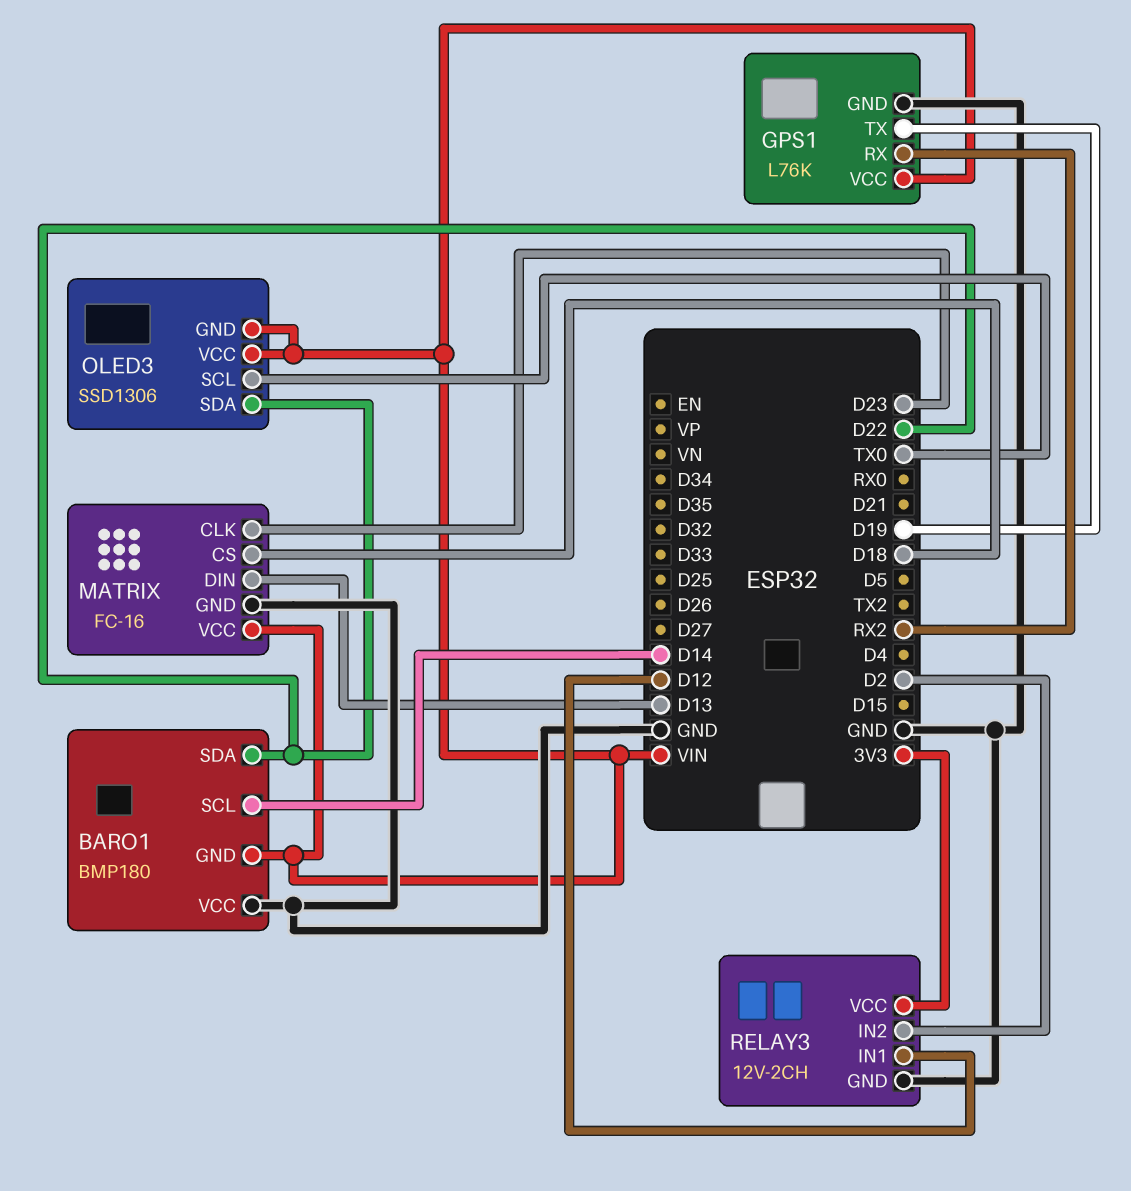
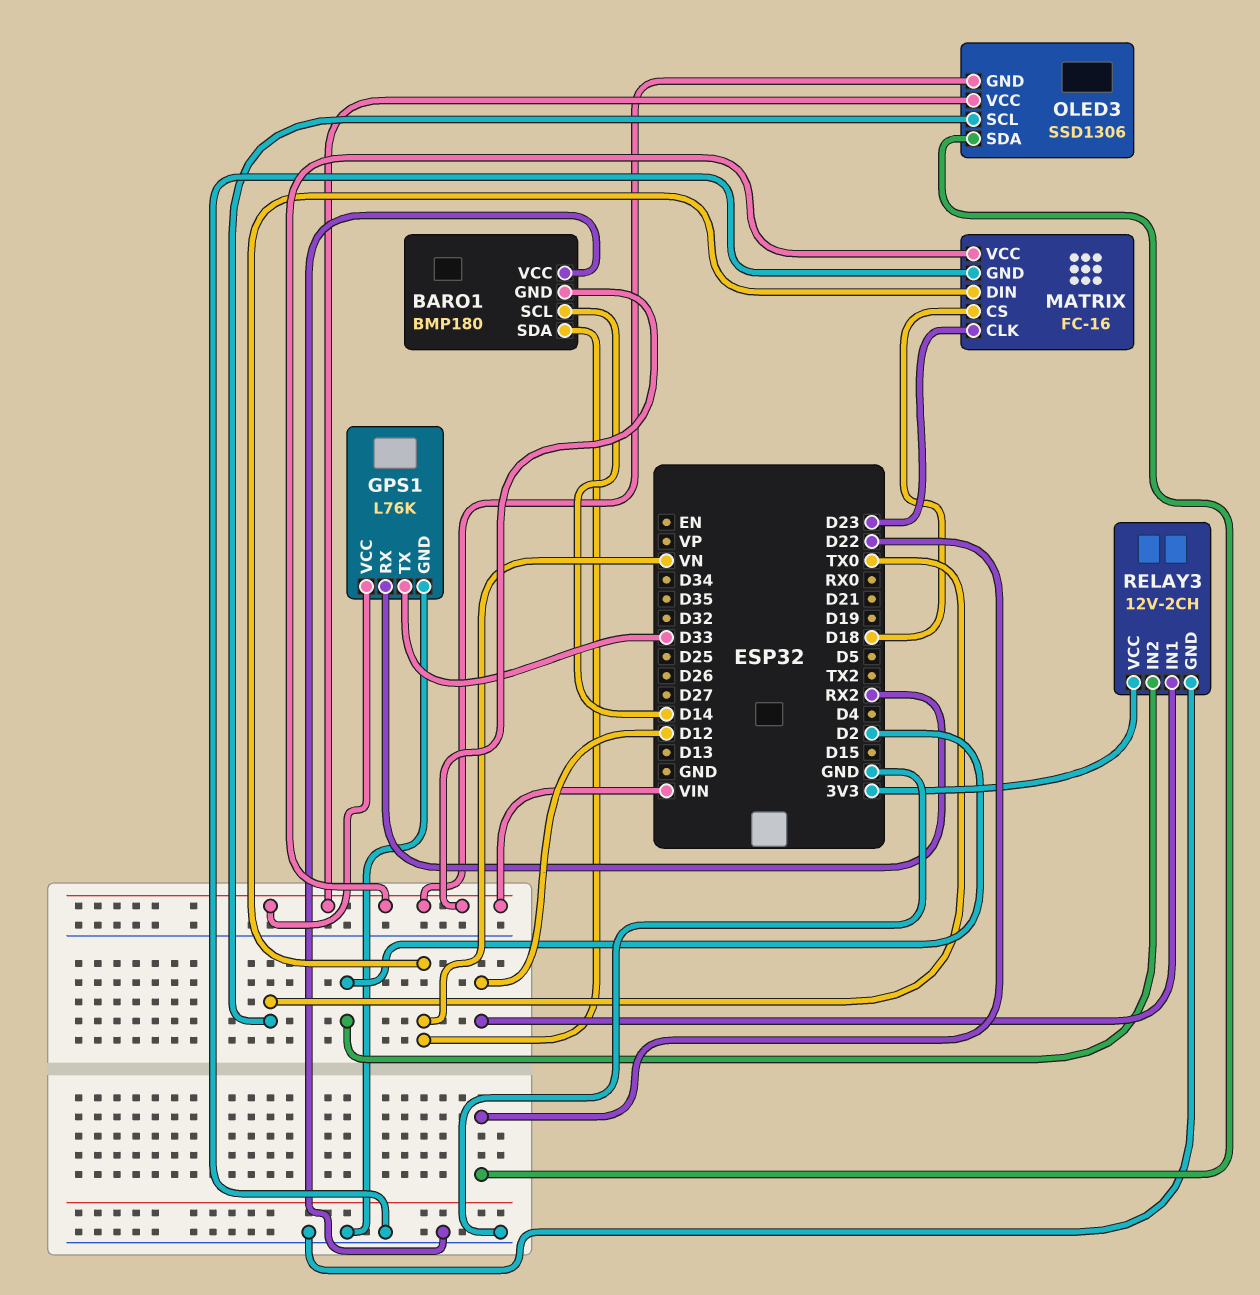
BARO1 pin SDA: D22 -> VN
GPS1 pin TX: D19 -> D33
MATRIX pin DIN: D13 -> VN

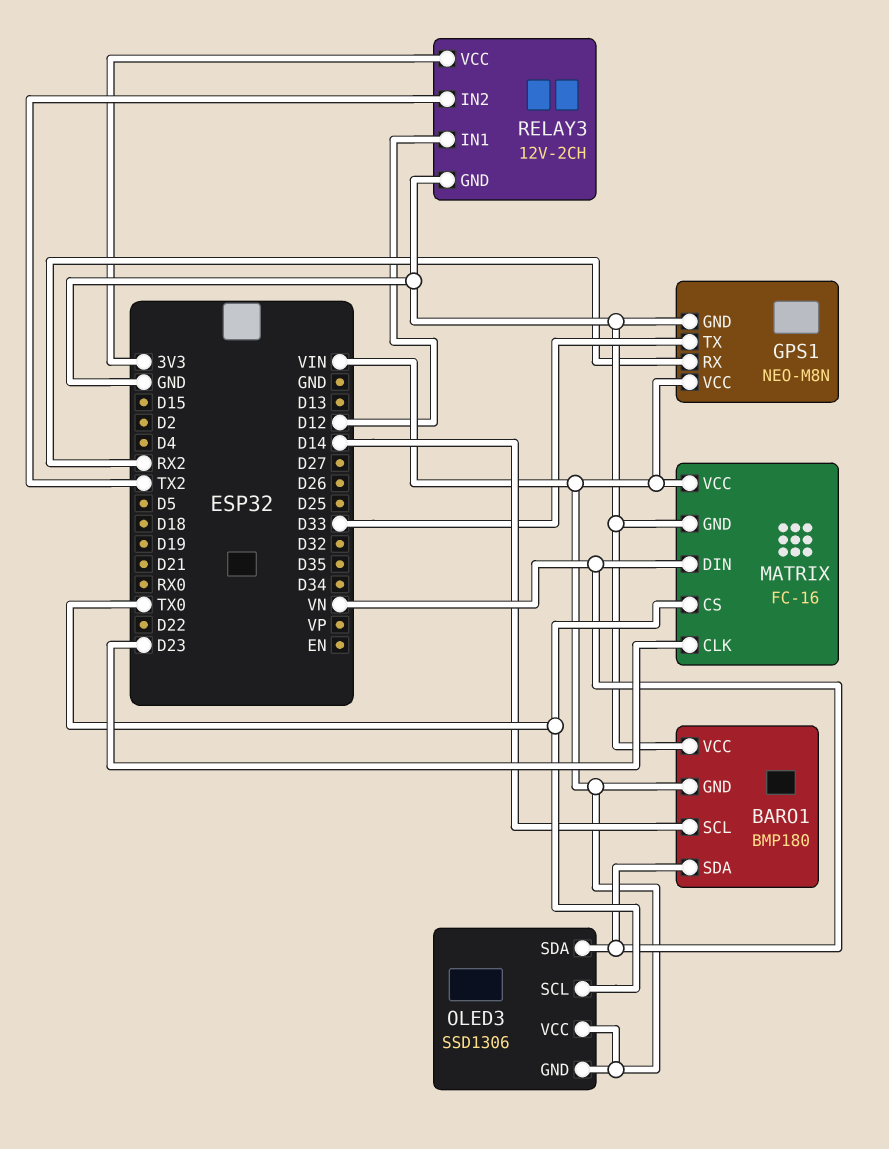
GPS1: L76K -> NEO-M8N
MATRIX pin CS: D18 -> TX0
OLED3 pin SDA: D22 -> VN
RELAY3 pin IN2: D2 -> TX2

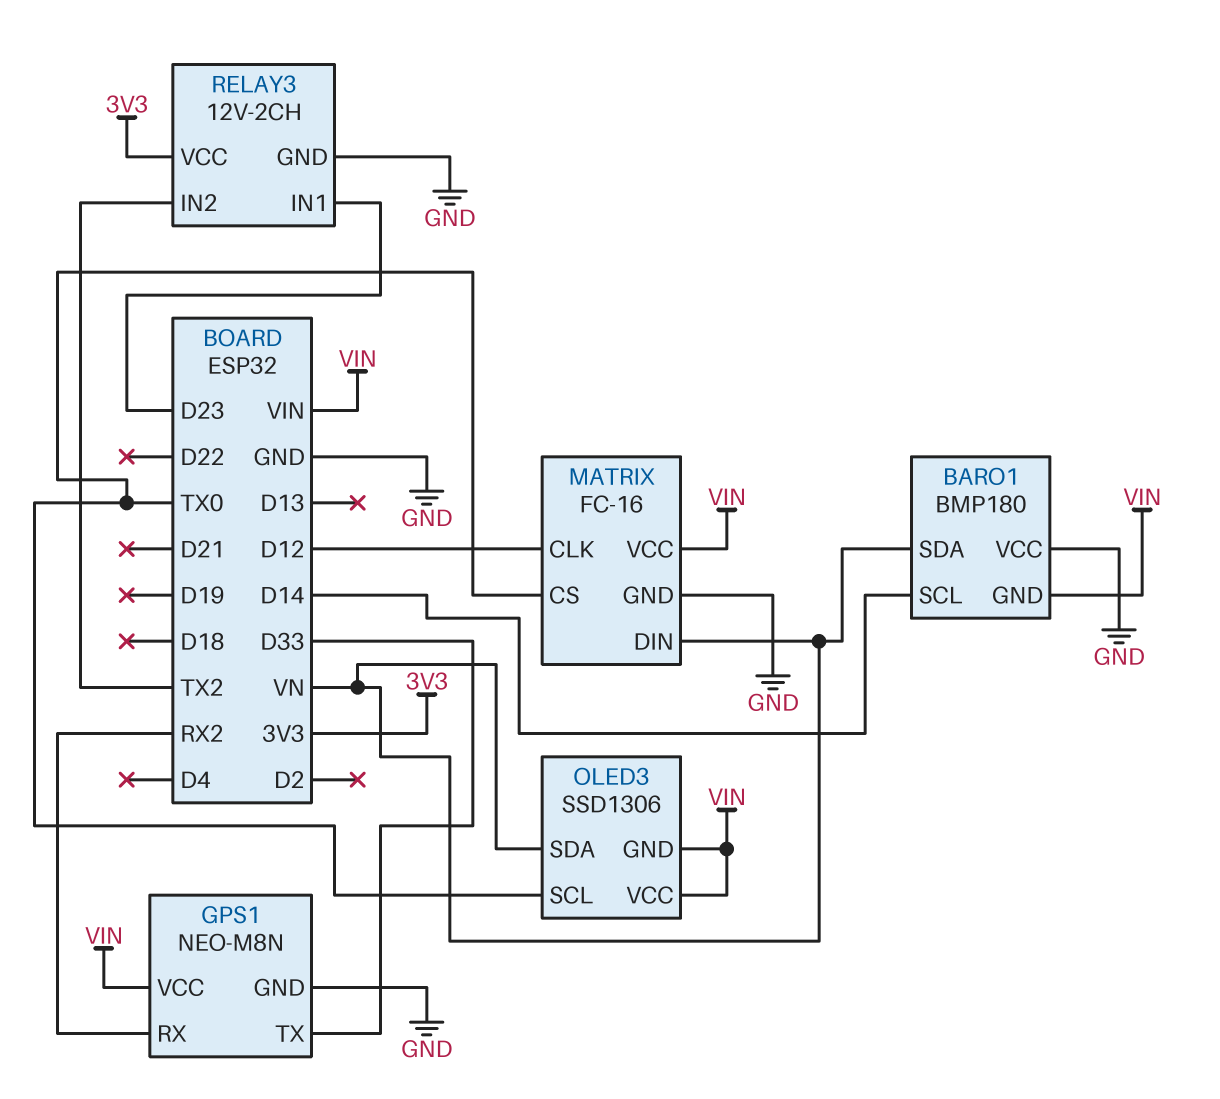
MATRIX pin CLK: D23 -> D12
RELAY3 pin IN1: D12 -> D23

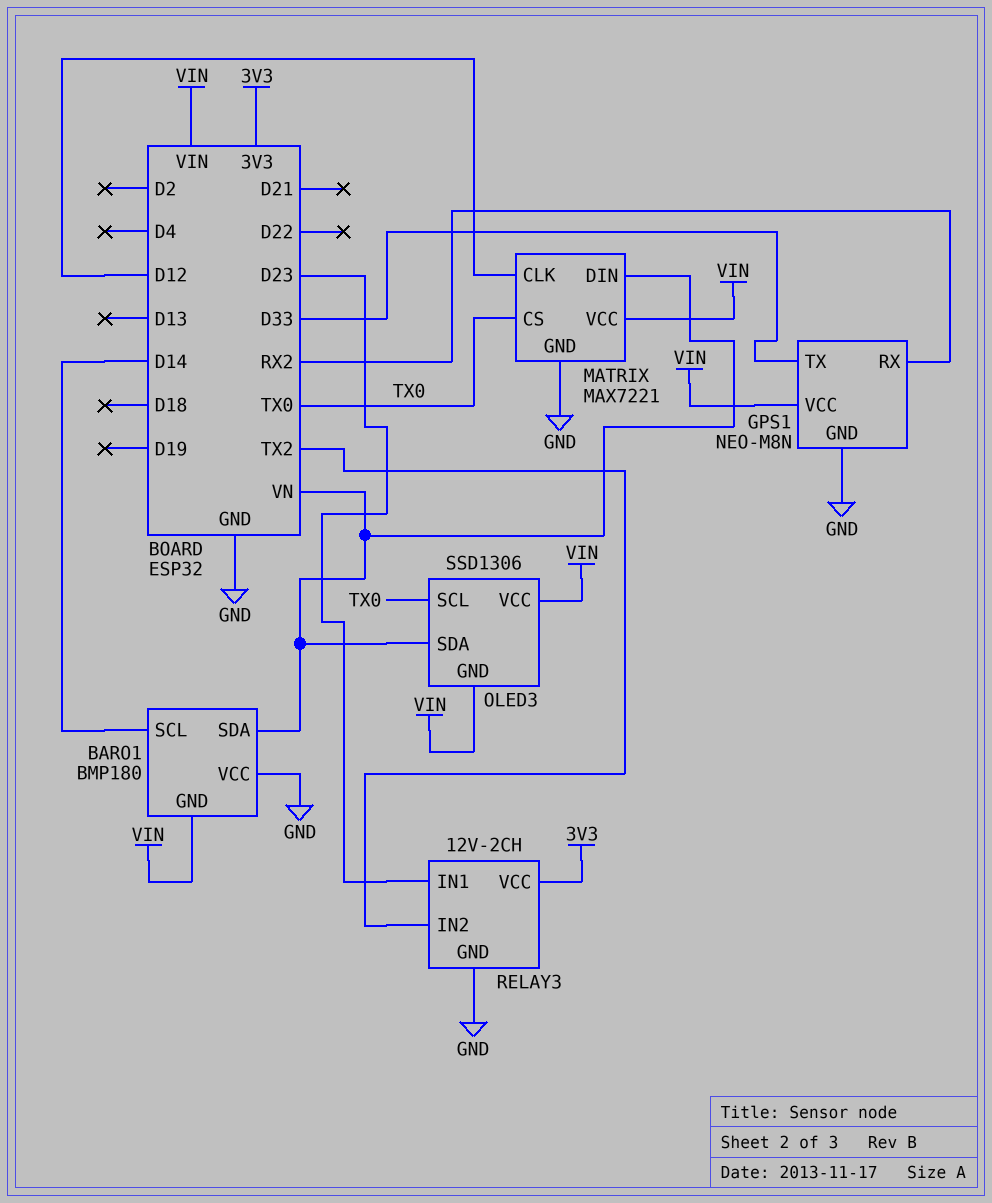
MATRIX: FC-16 -> MAX7221

